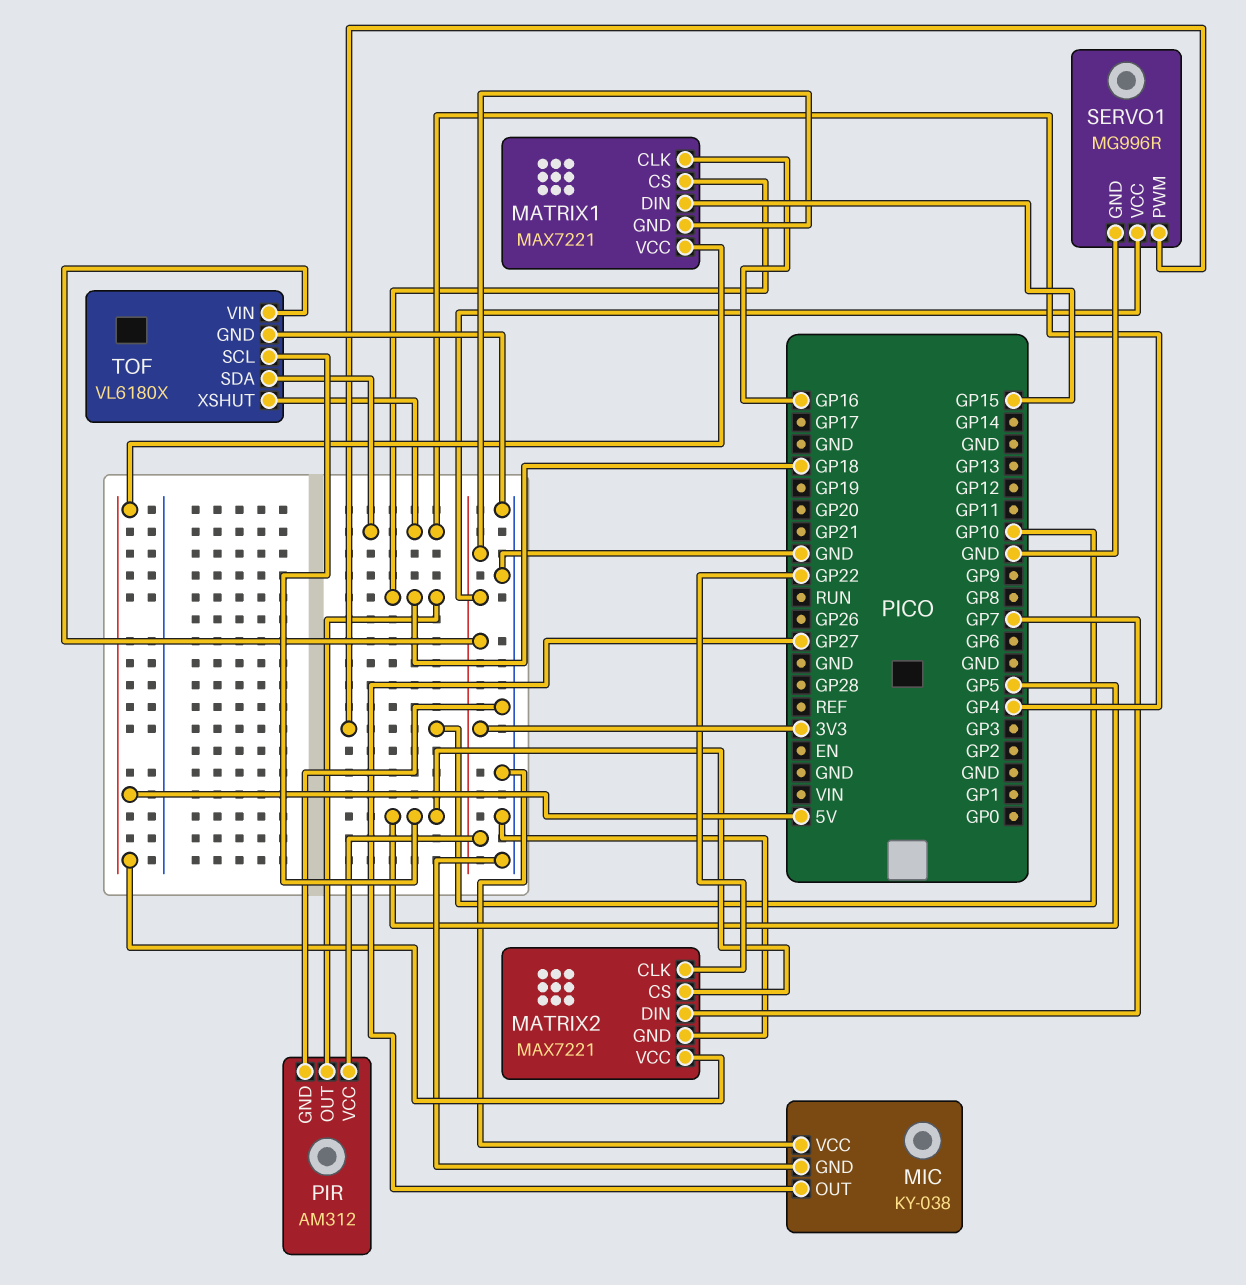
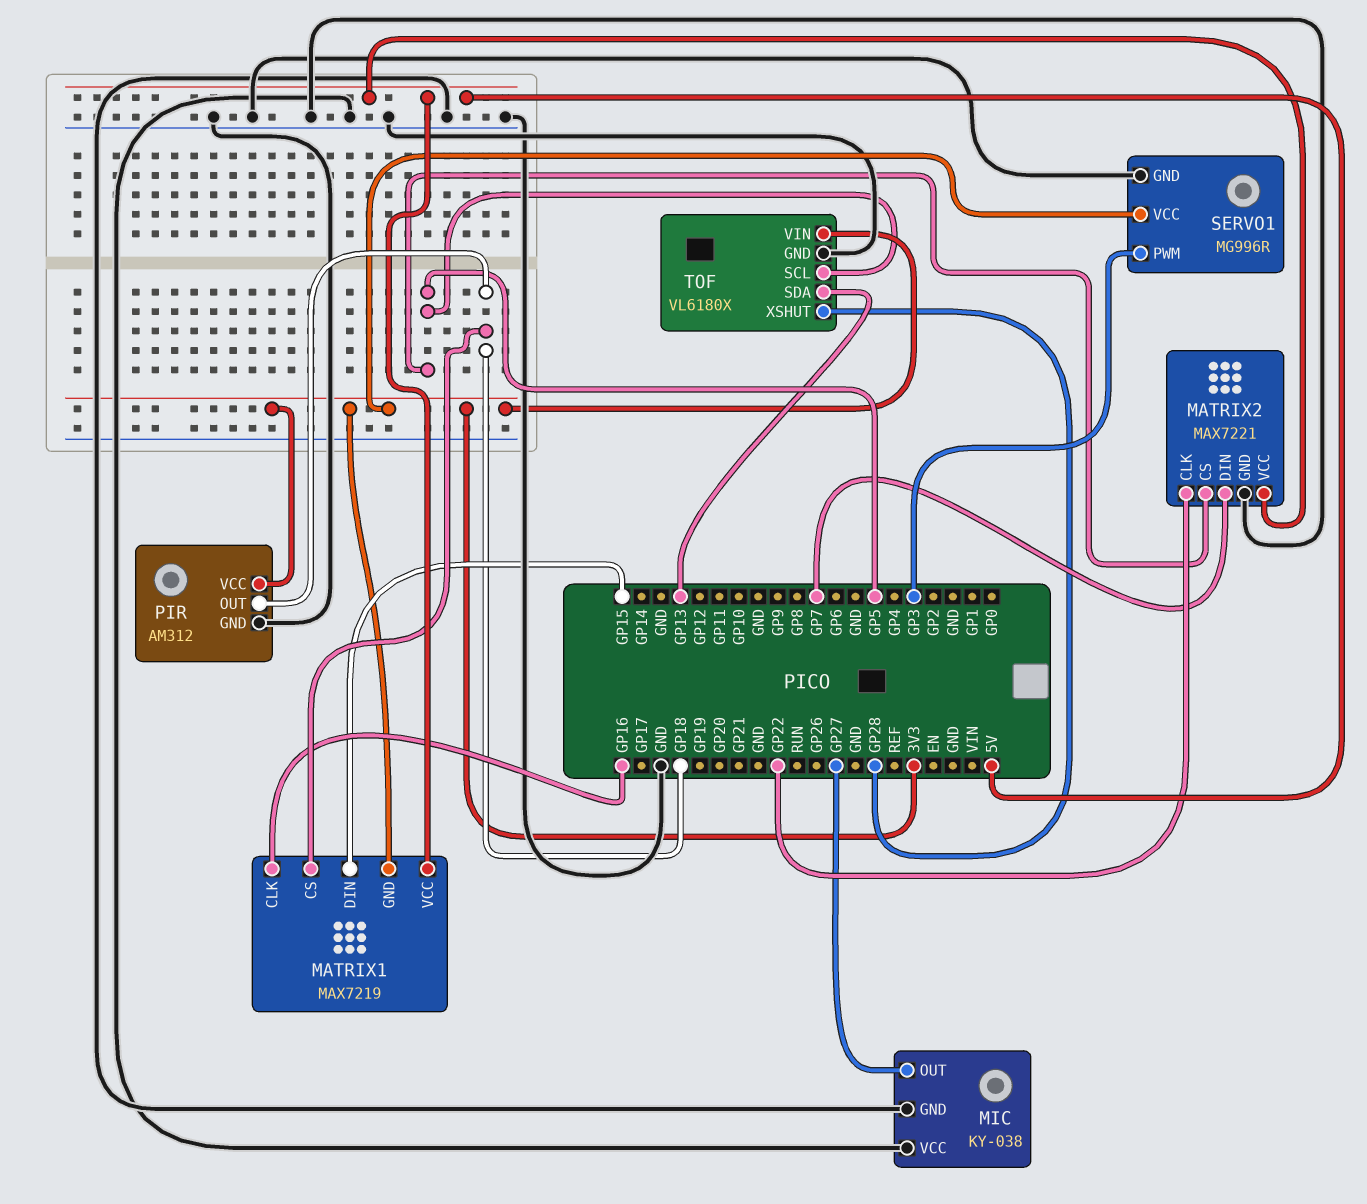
MATRIX1: MAX7221 -> MAX7219
SERVO1 pin PWM: GP10 -> GP3
TOF pin SDA: GP4 -> GP13
TOF pin XSHUT: GP4 -> GP28

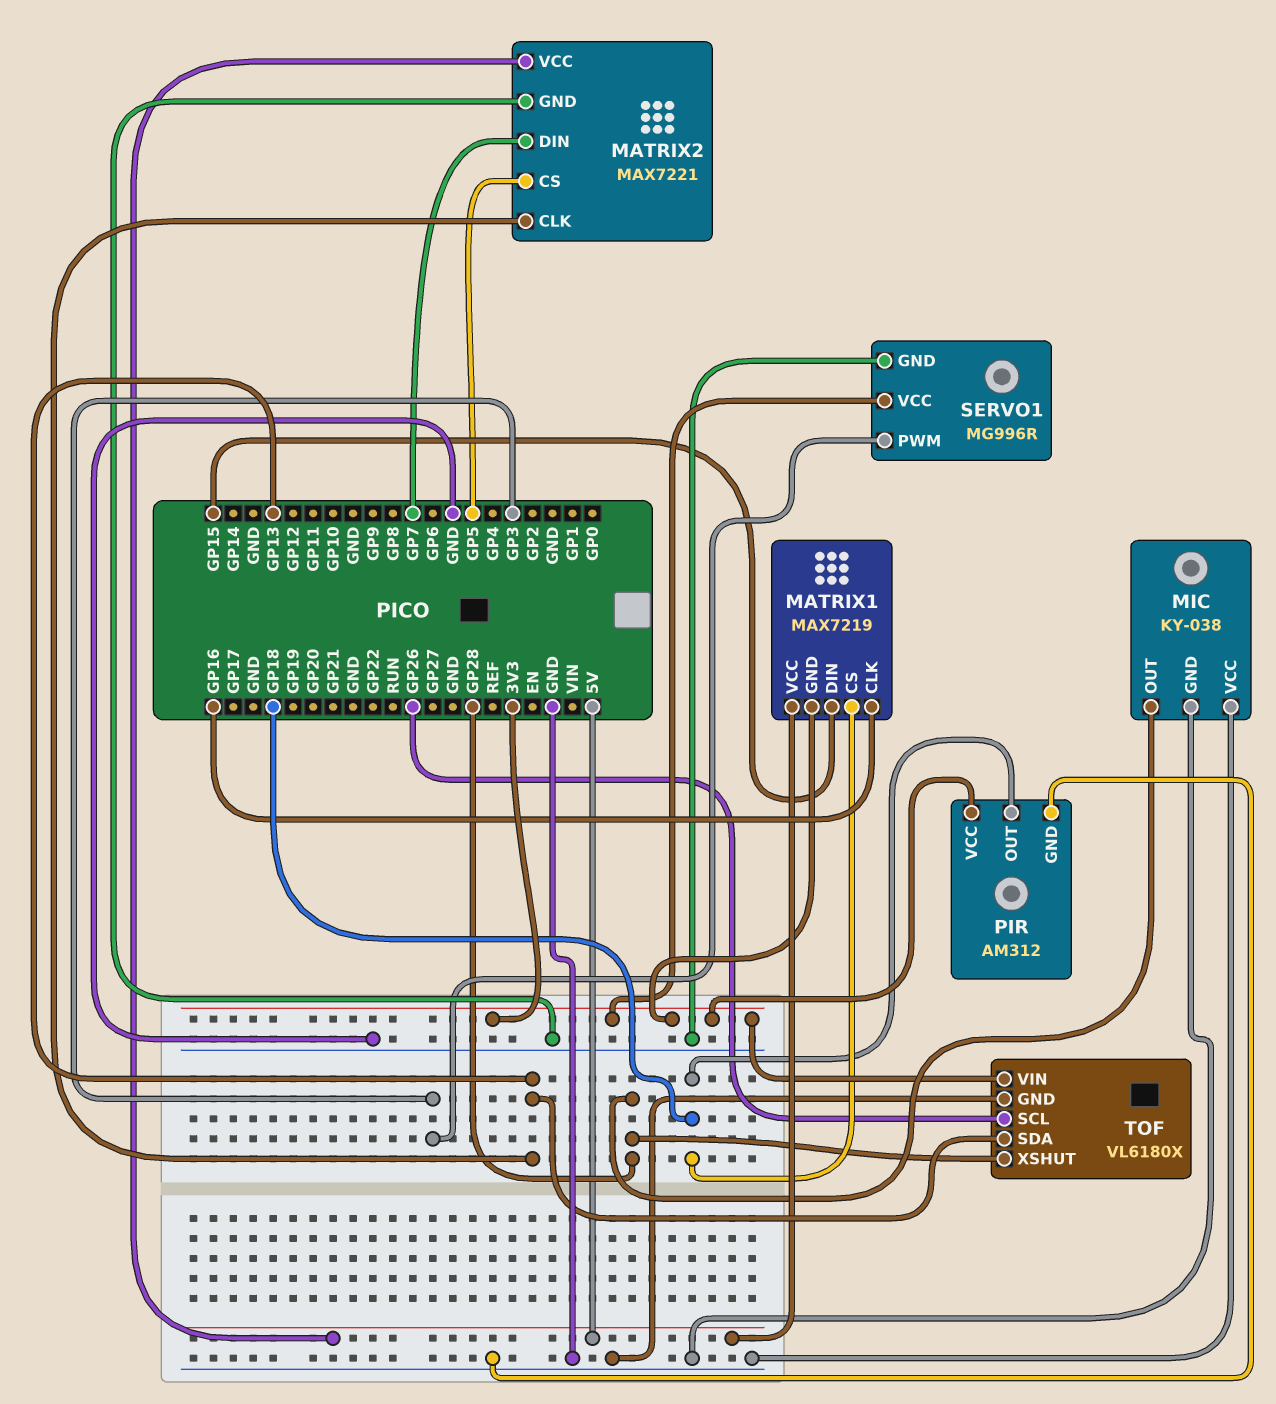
MATRIX2 pin CLK: GP22 -> GP13
MIC pin OUT: GP27 -> GP28
TOF pin SCL: GP5 -> GP26

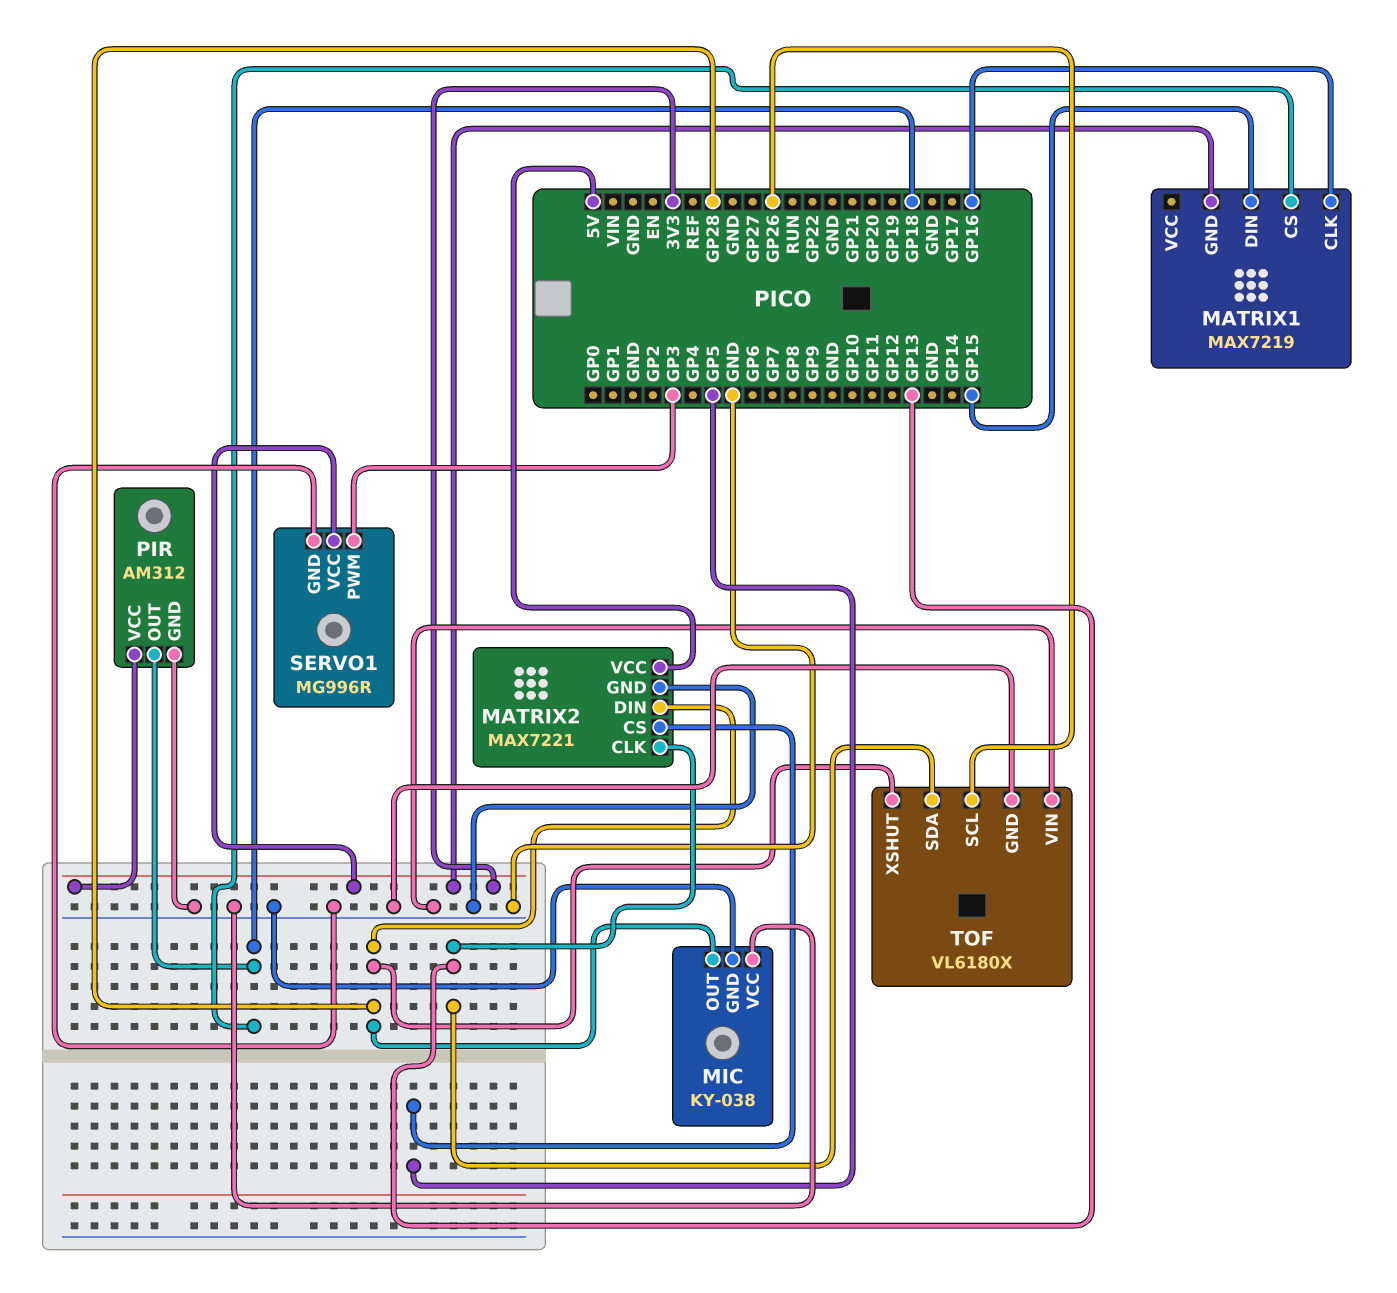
MATRIX1 pin VCC: 5V -> none
MATRIX2 pin DIN: GP7 -> GP28
TOF pin VIN: 3V3 -> GND

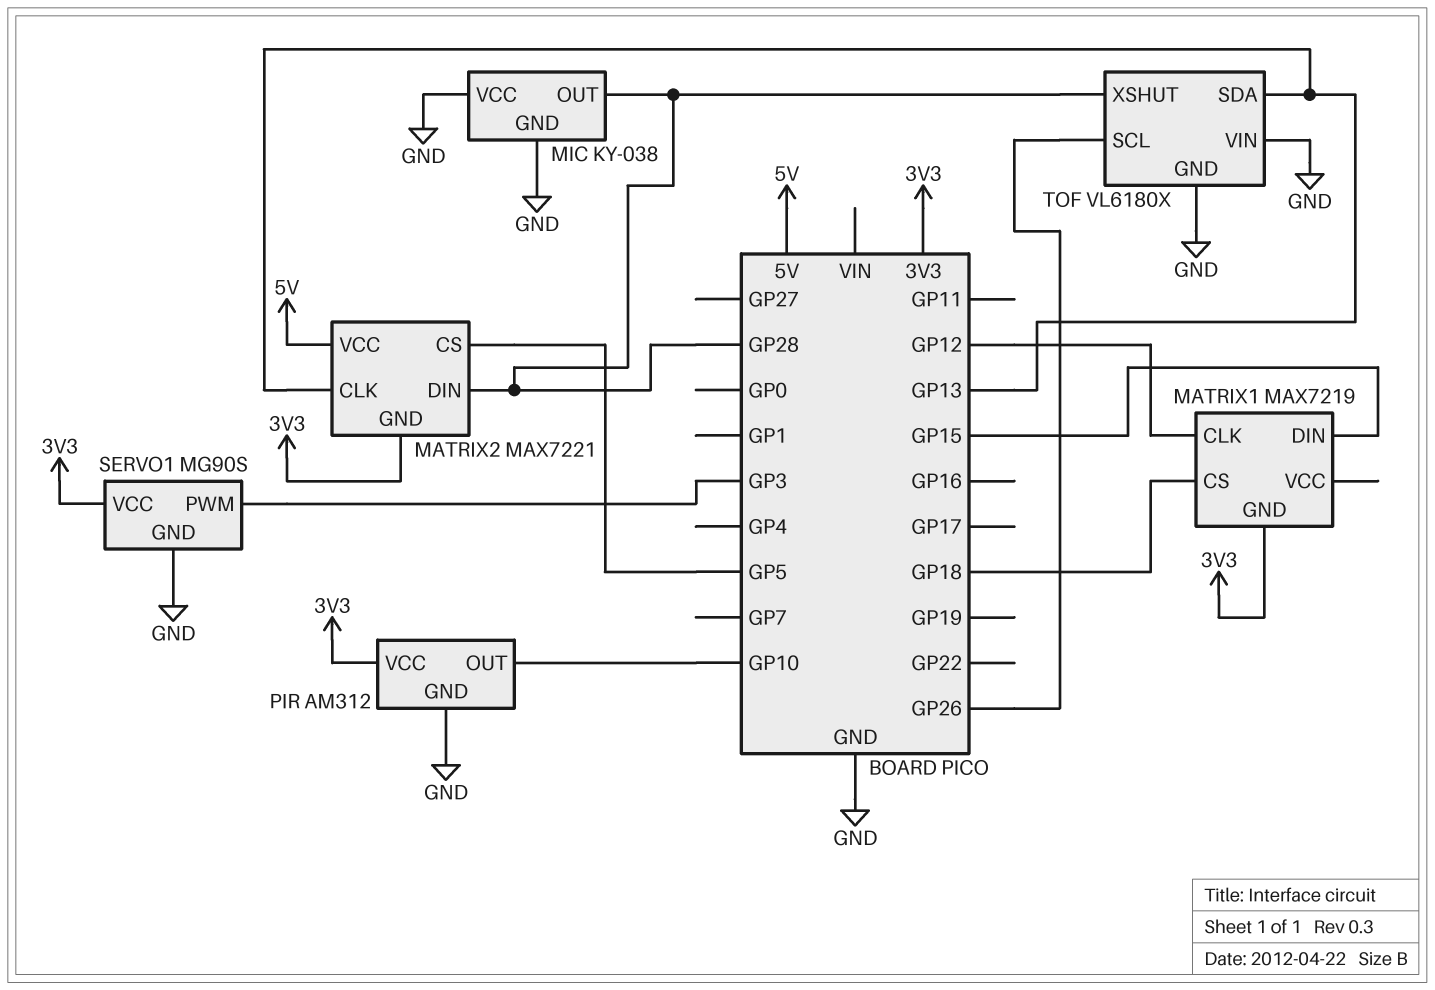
MATRIX1 pin CLK: GP16 -> GP12
MATRIX2 pin GND: GND -> 3V3
PIR pin OUT: GP18 -> GP10
SERVO1: MG996R -> MG90S

